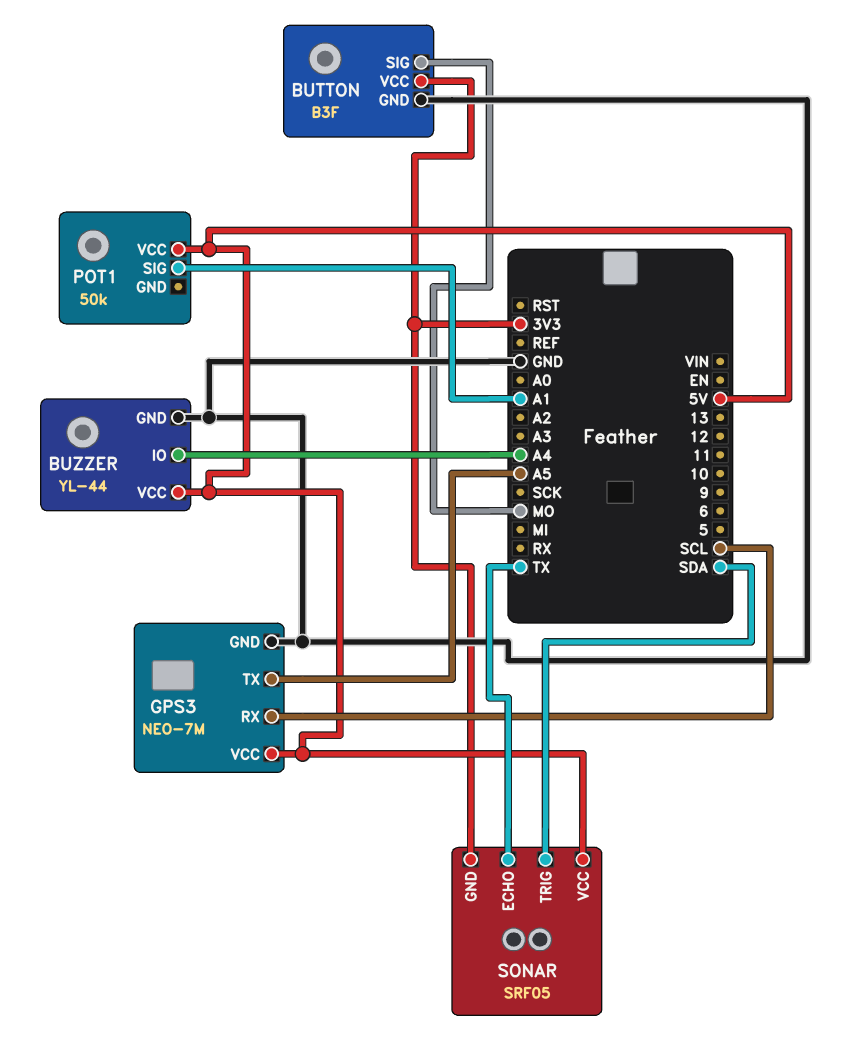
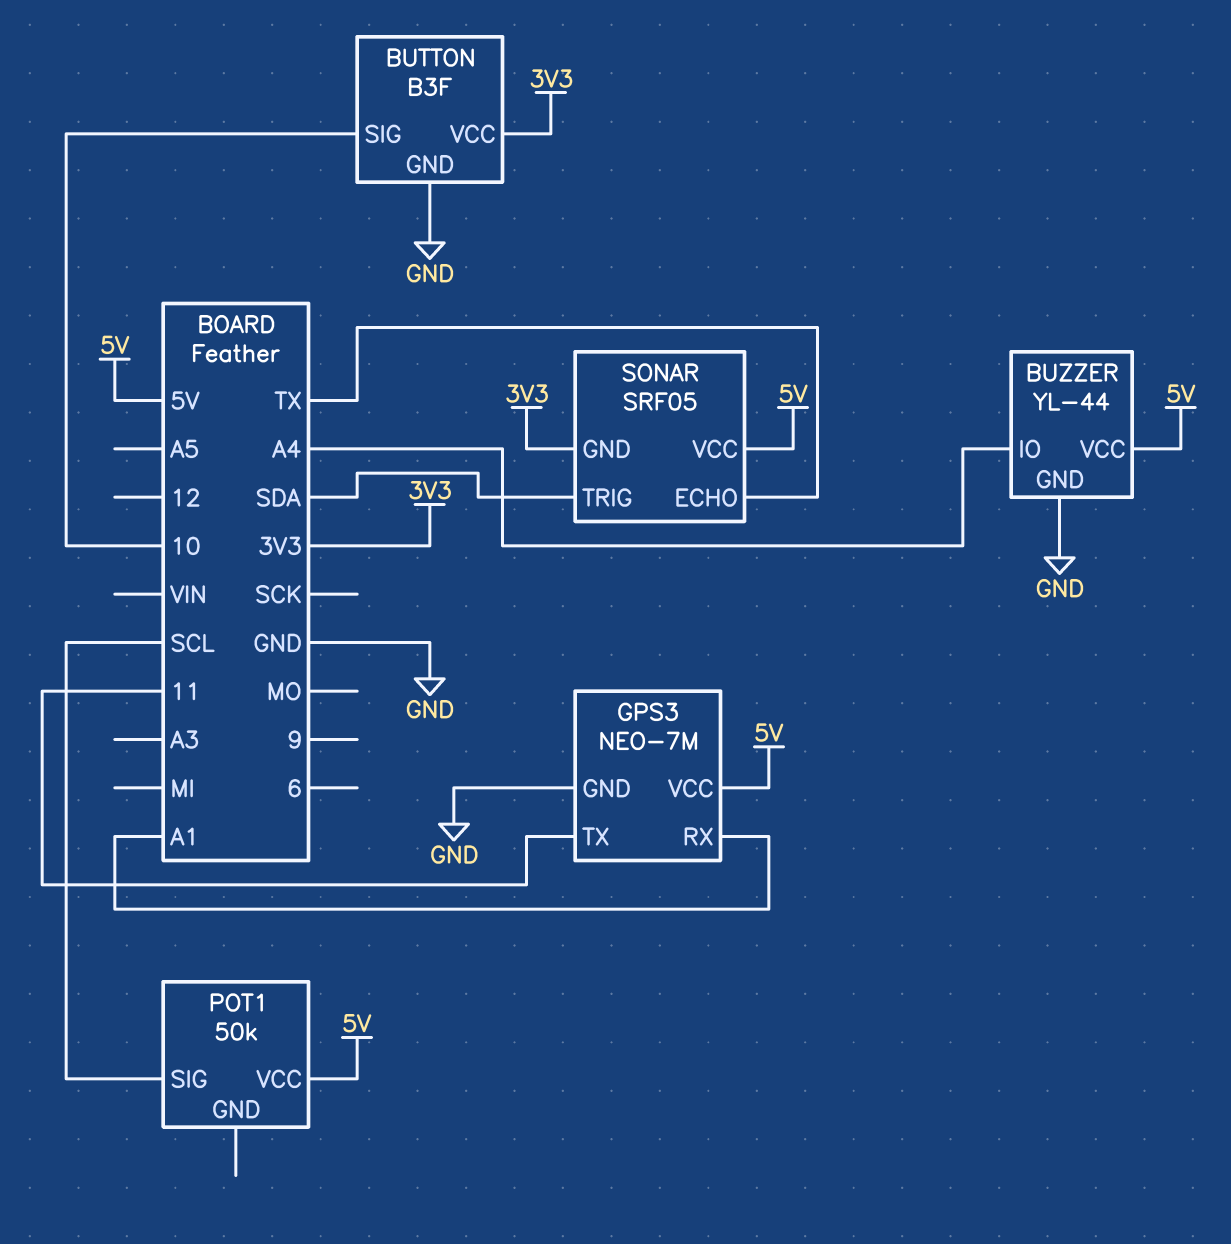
BUTTON pin SIG: MO -> 10
GPS3 pin RX: SCL -> A1
GPS3 pin TX: A5 -> 11
POT1 pin SIG: A1 -> SCL

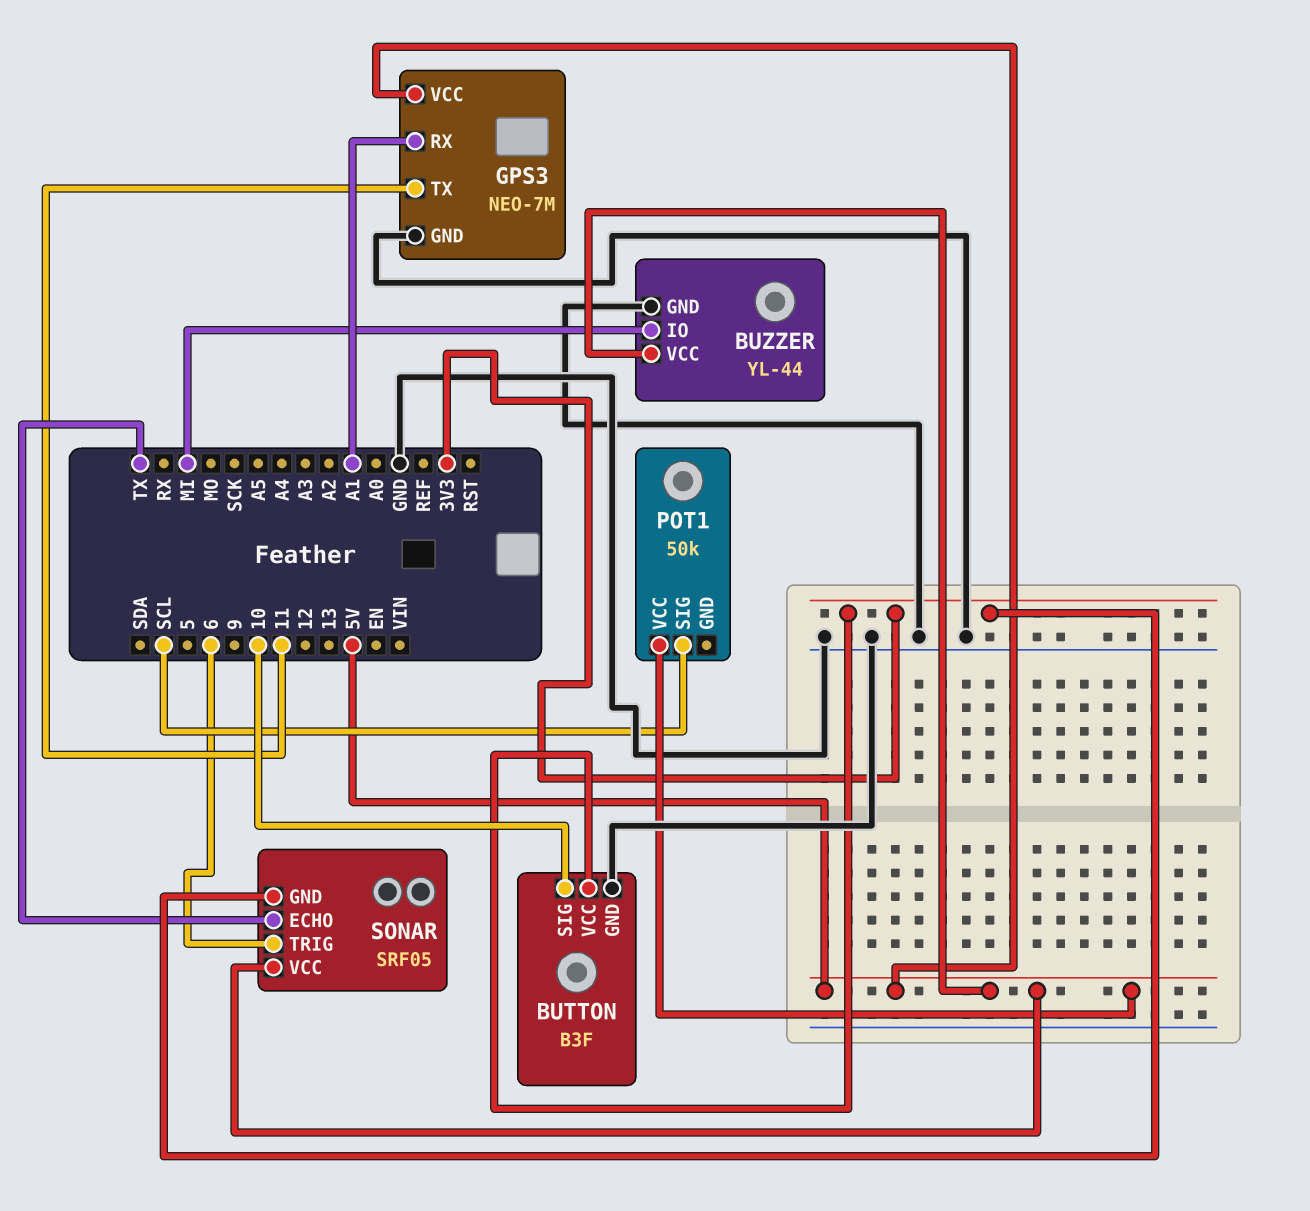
BUZZER pin IO: A4 -> MI
SONAR pin TRIG: SDA -> 6

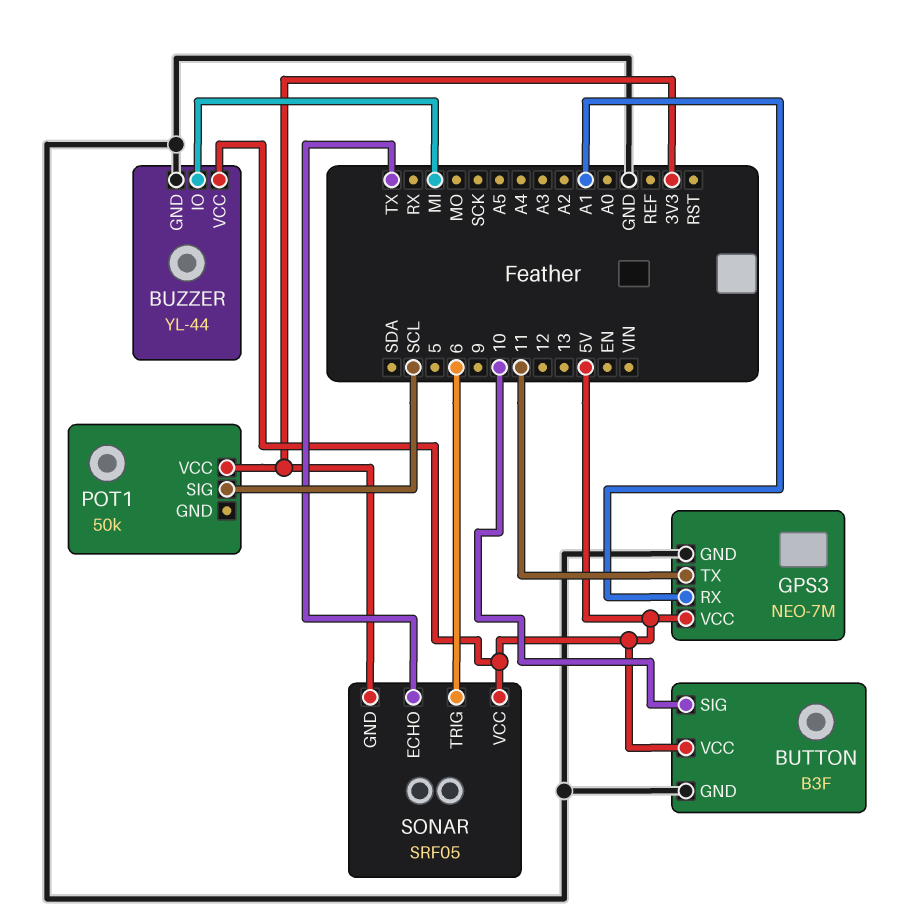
BUTTON pin VCC: 3V3 -> 5V
POT1 pin VCC: 5V -> 3V3

